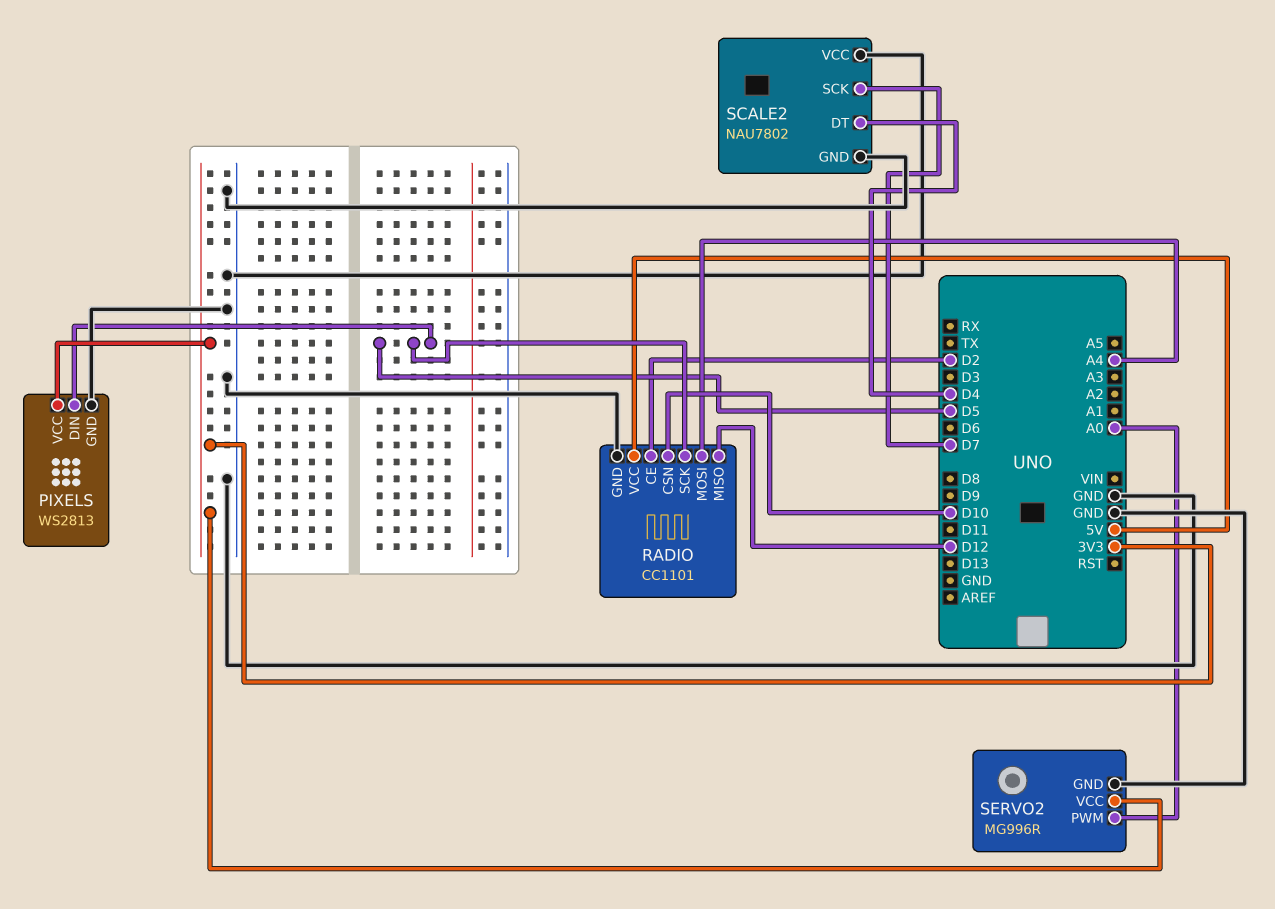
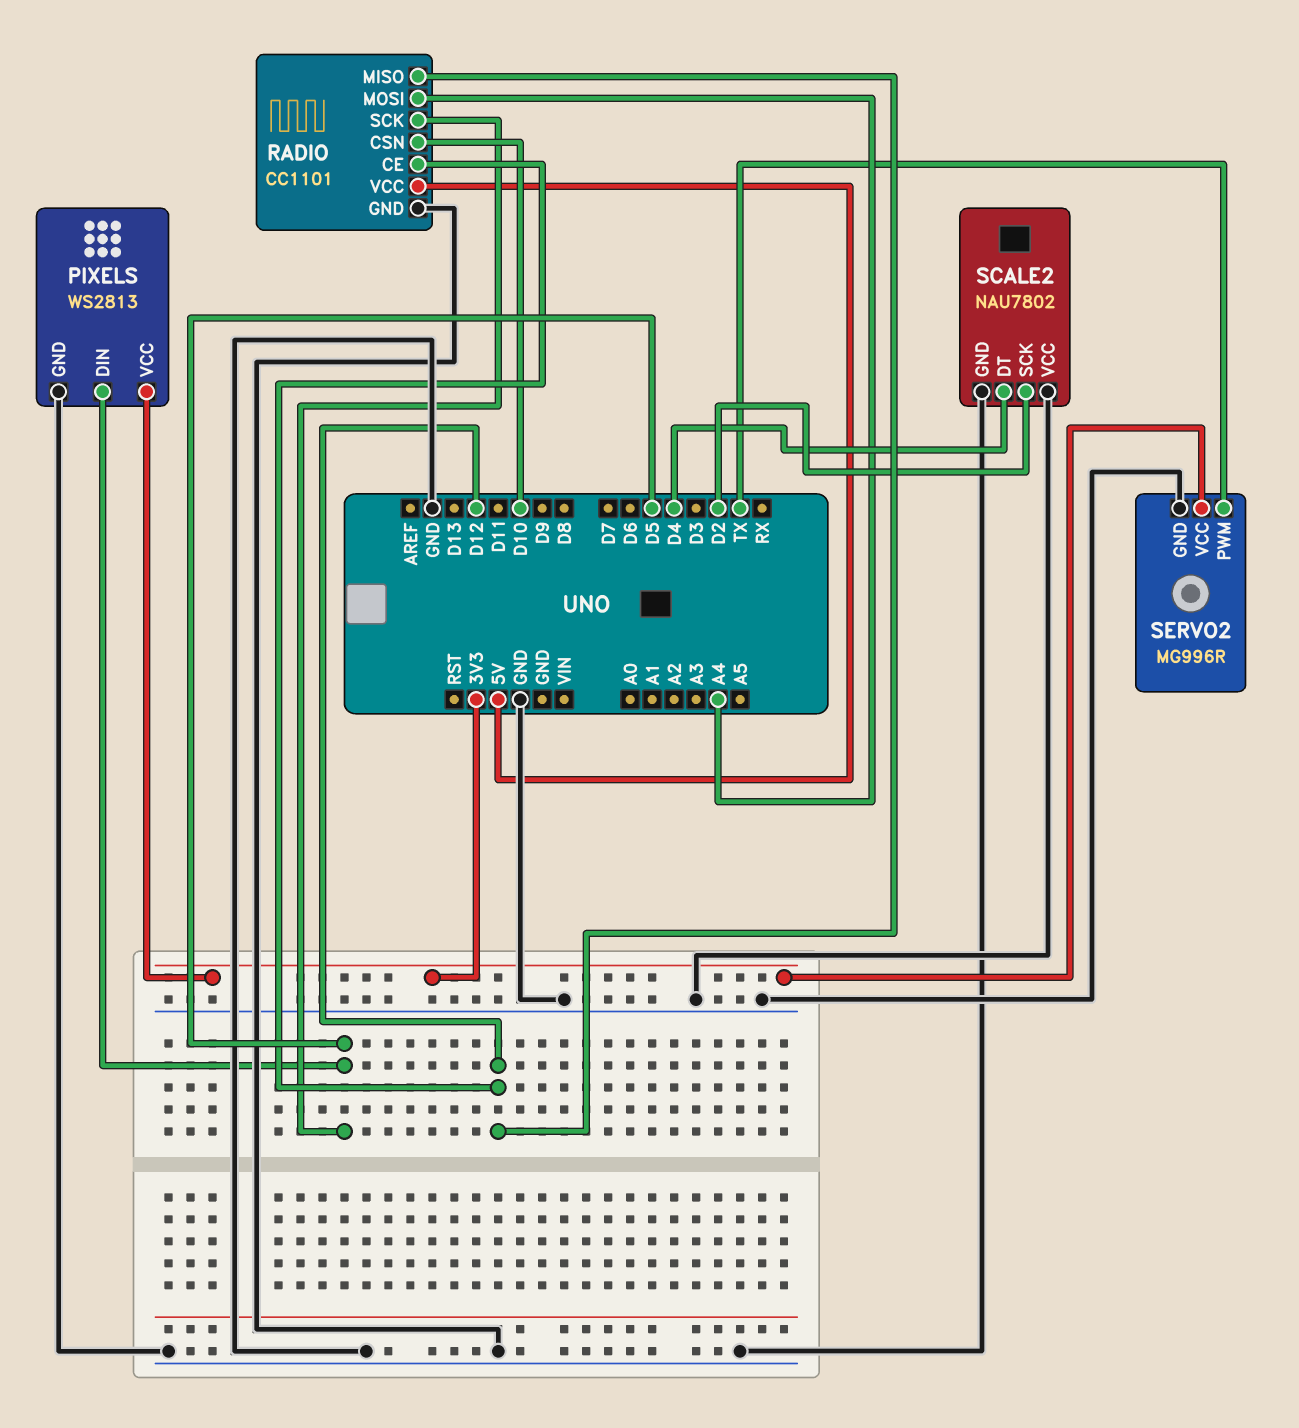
RADIO pin CE: D2 -> D12
SCALE2 pin SCK: D7 -> D2
SERVO2 pin PWM: A0 -> TX

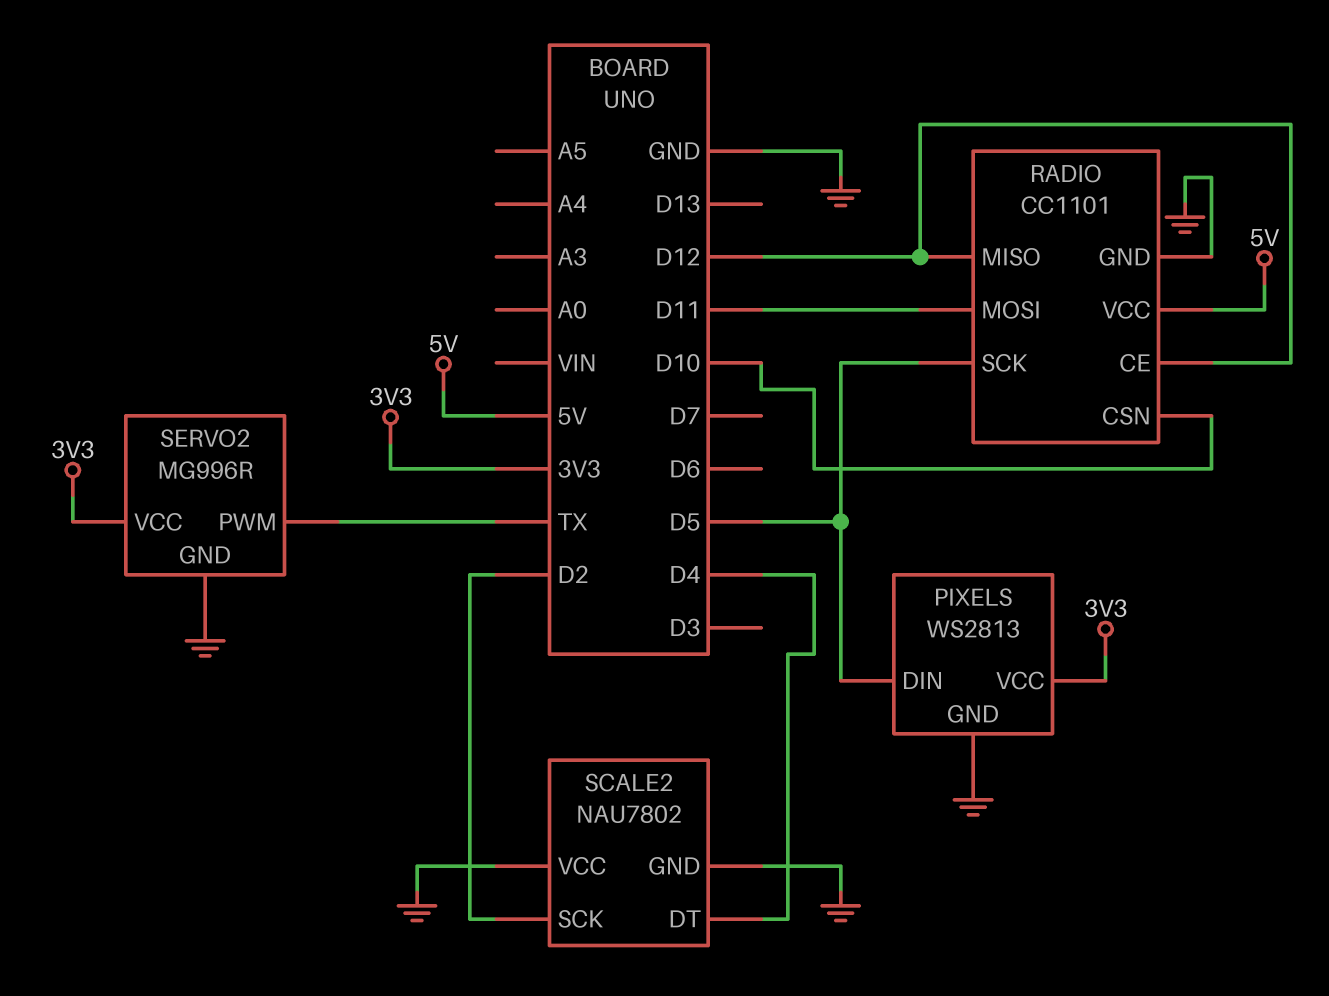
RADIO pin MOSI: A4 -> D11

